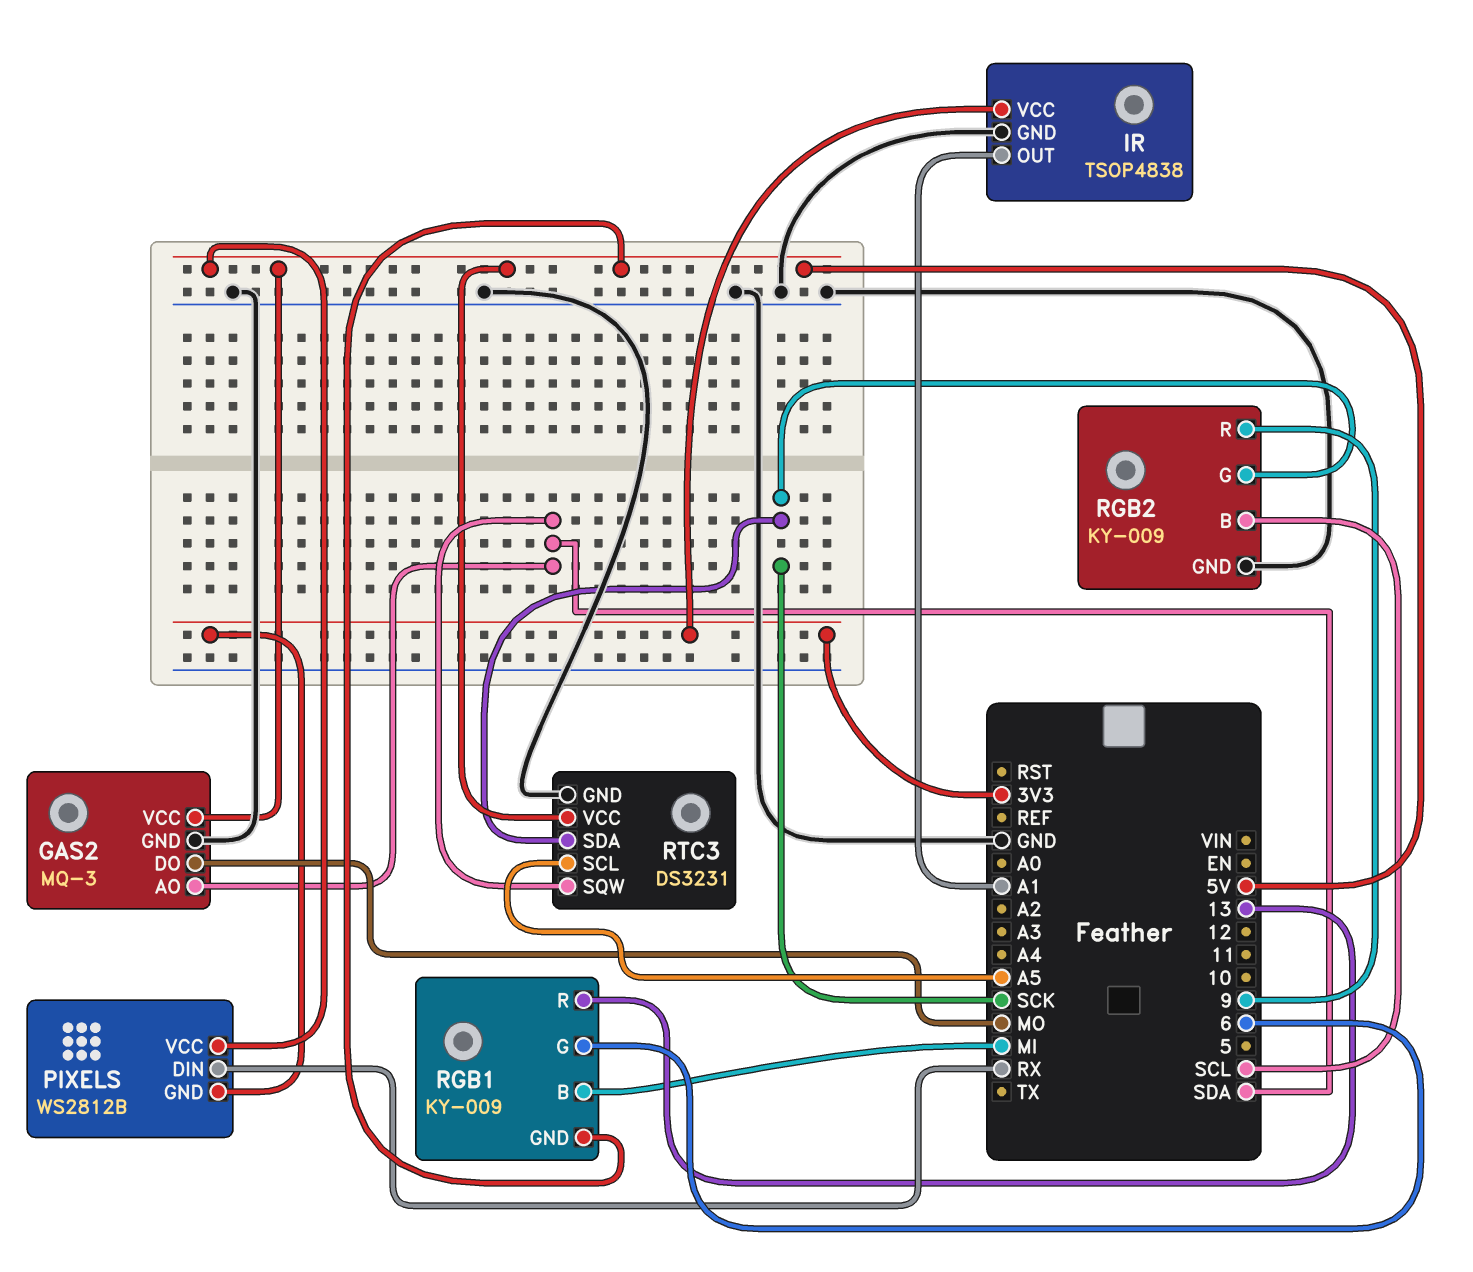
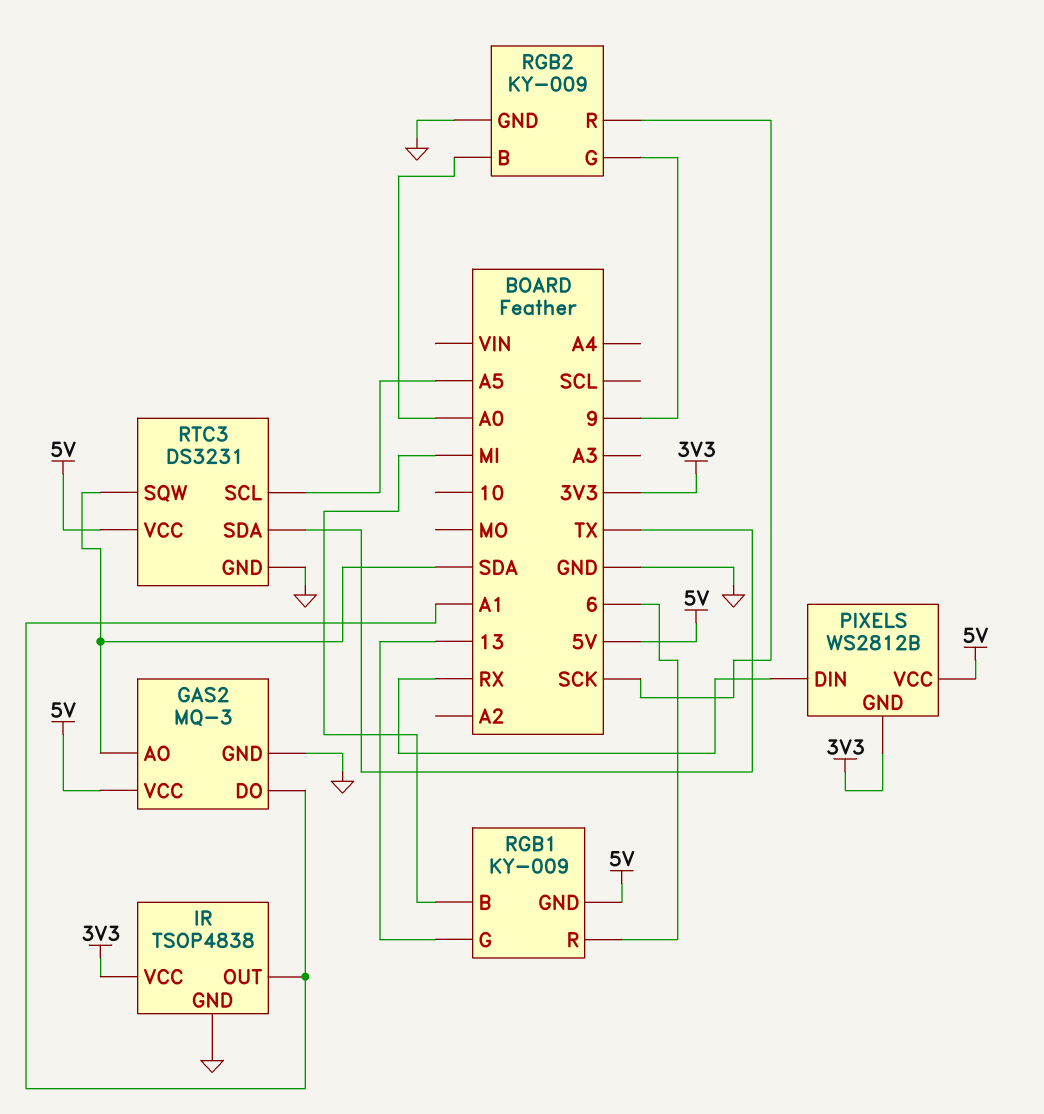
GAS2 pin DO: MO -> A1
RGB1 pin G: 6 -> 13
RGB1 pin R: 13 -> 6
RGB2 pin B: SCL -> A0
RGB2 pin G: SCK -> 9
RGB2 pin R: 9 -> SCK
RTC3 pin SDA: SCK -> TX

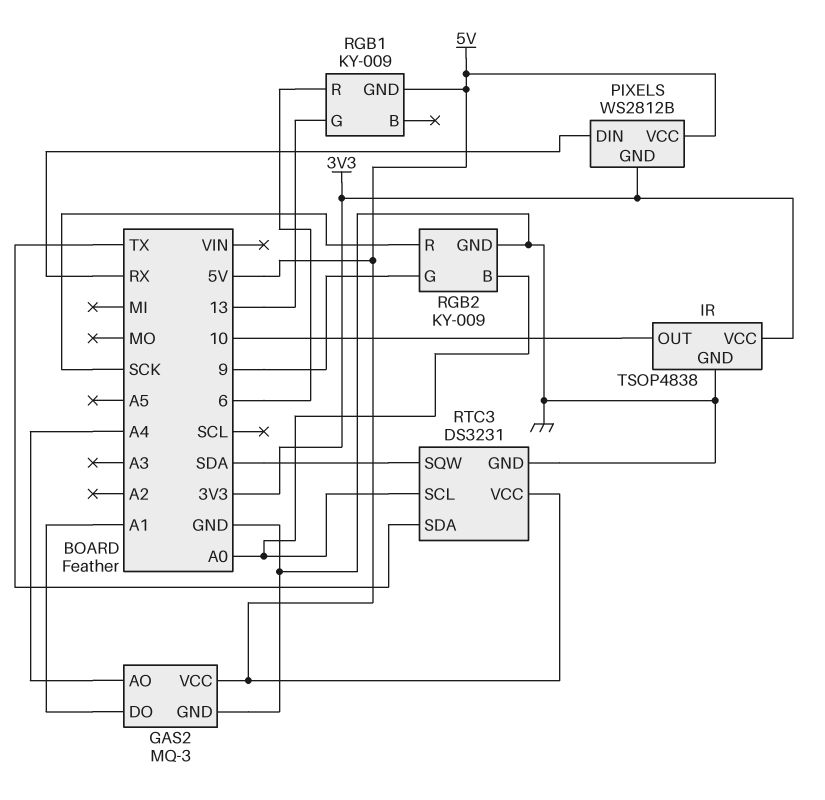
GAS2 pin AO: SDA -> A4
IR pin OUT: A1 -> 10
RGB1 pin B: MI -> none
RTC3 pin SCL: A5 -> A0

